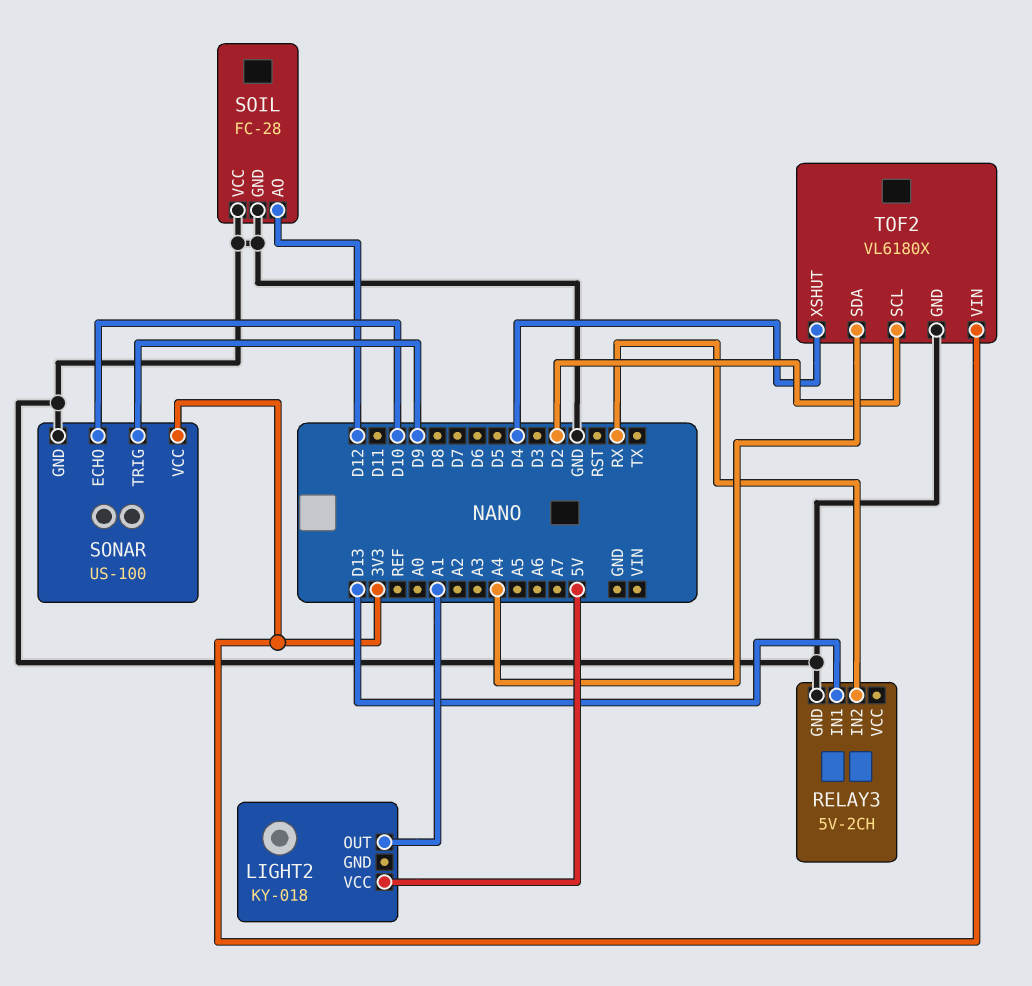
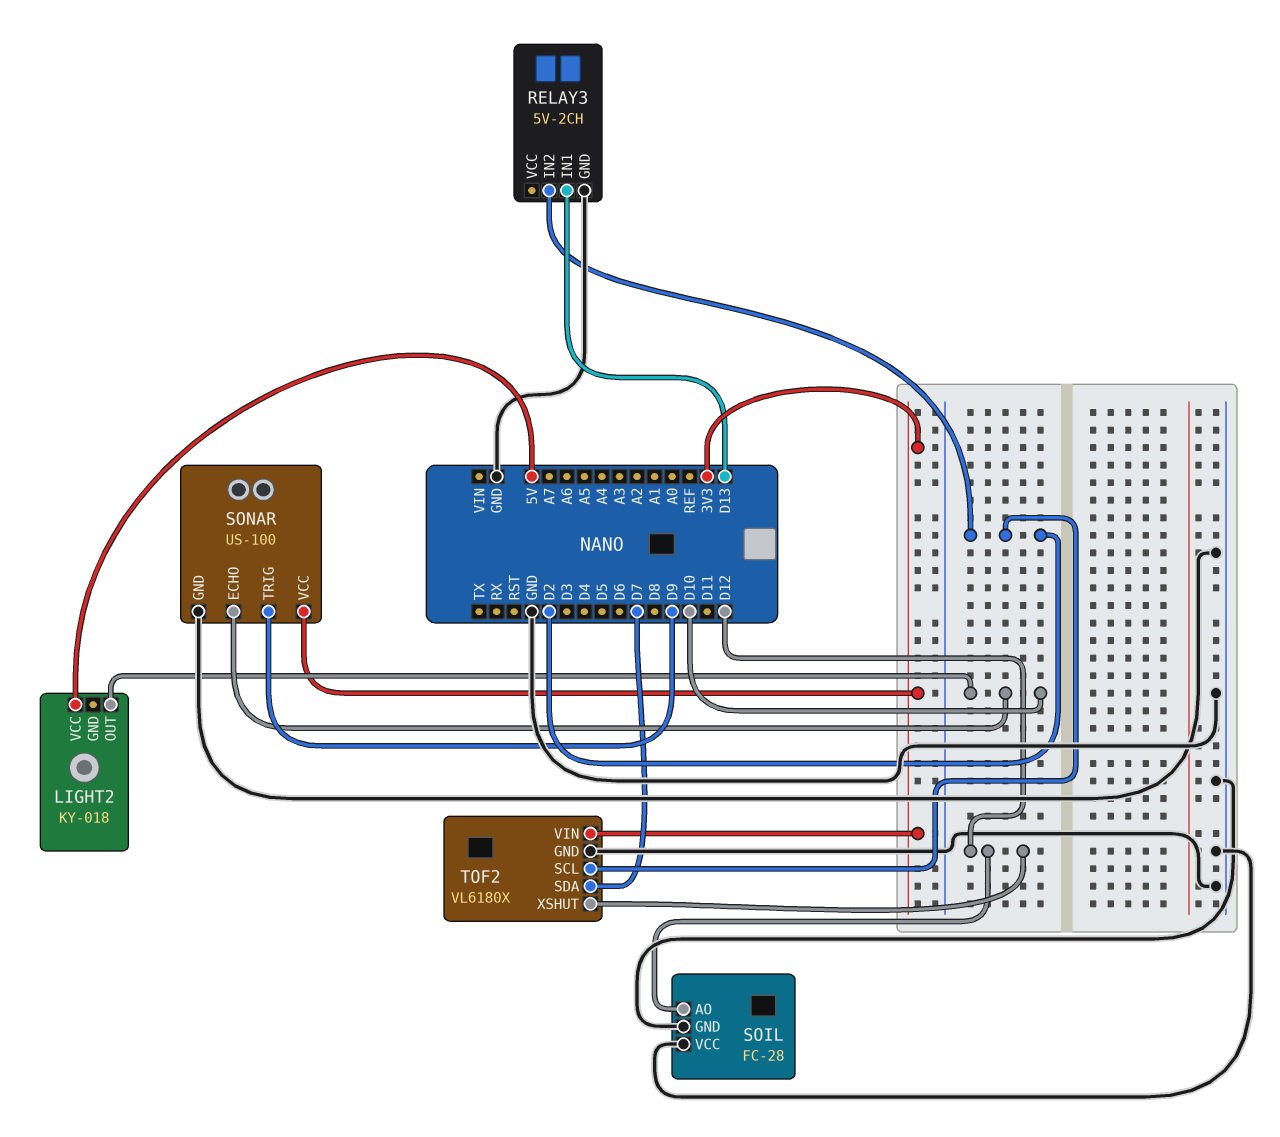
LIGHT2 pin OUT: A1 -> D10
RELAY3 pin IN2: RX -> D2
TOF2 pin SDA: A4 -> D7
TOF2 pin XSHUT: D4 -> D12

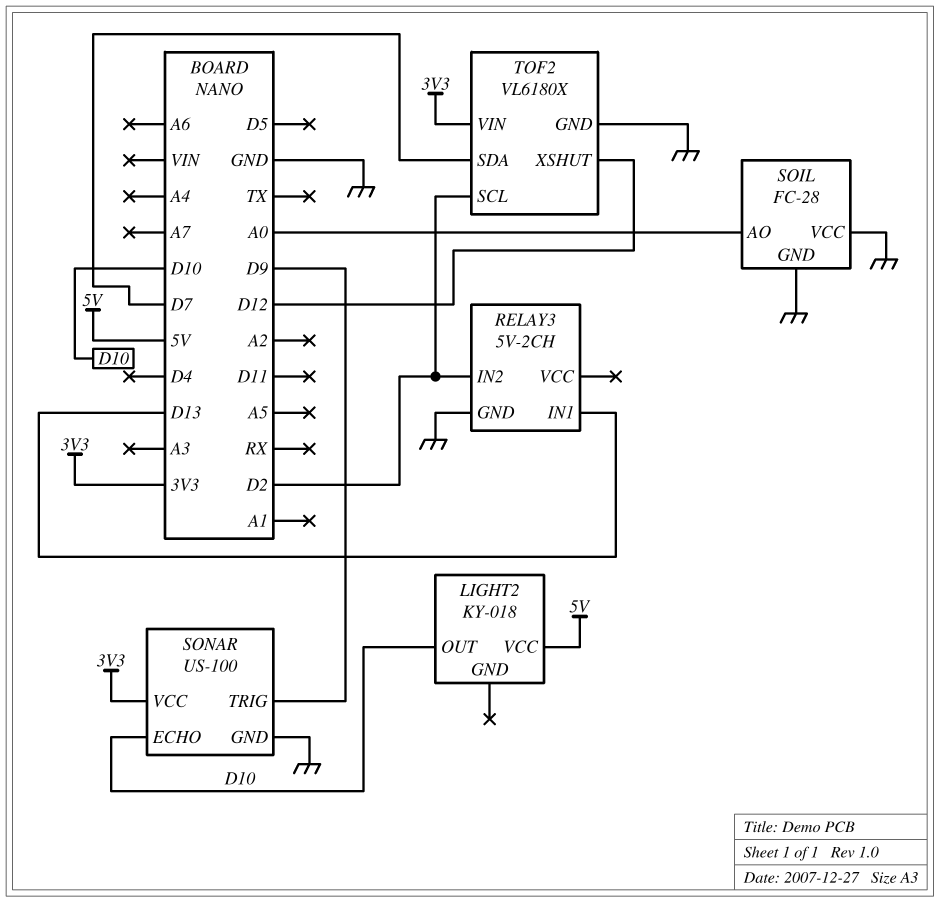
SOIL pin AO: D12 -> A0

